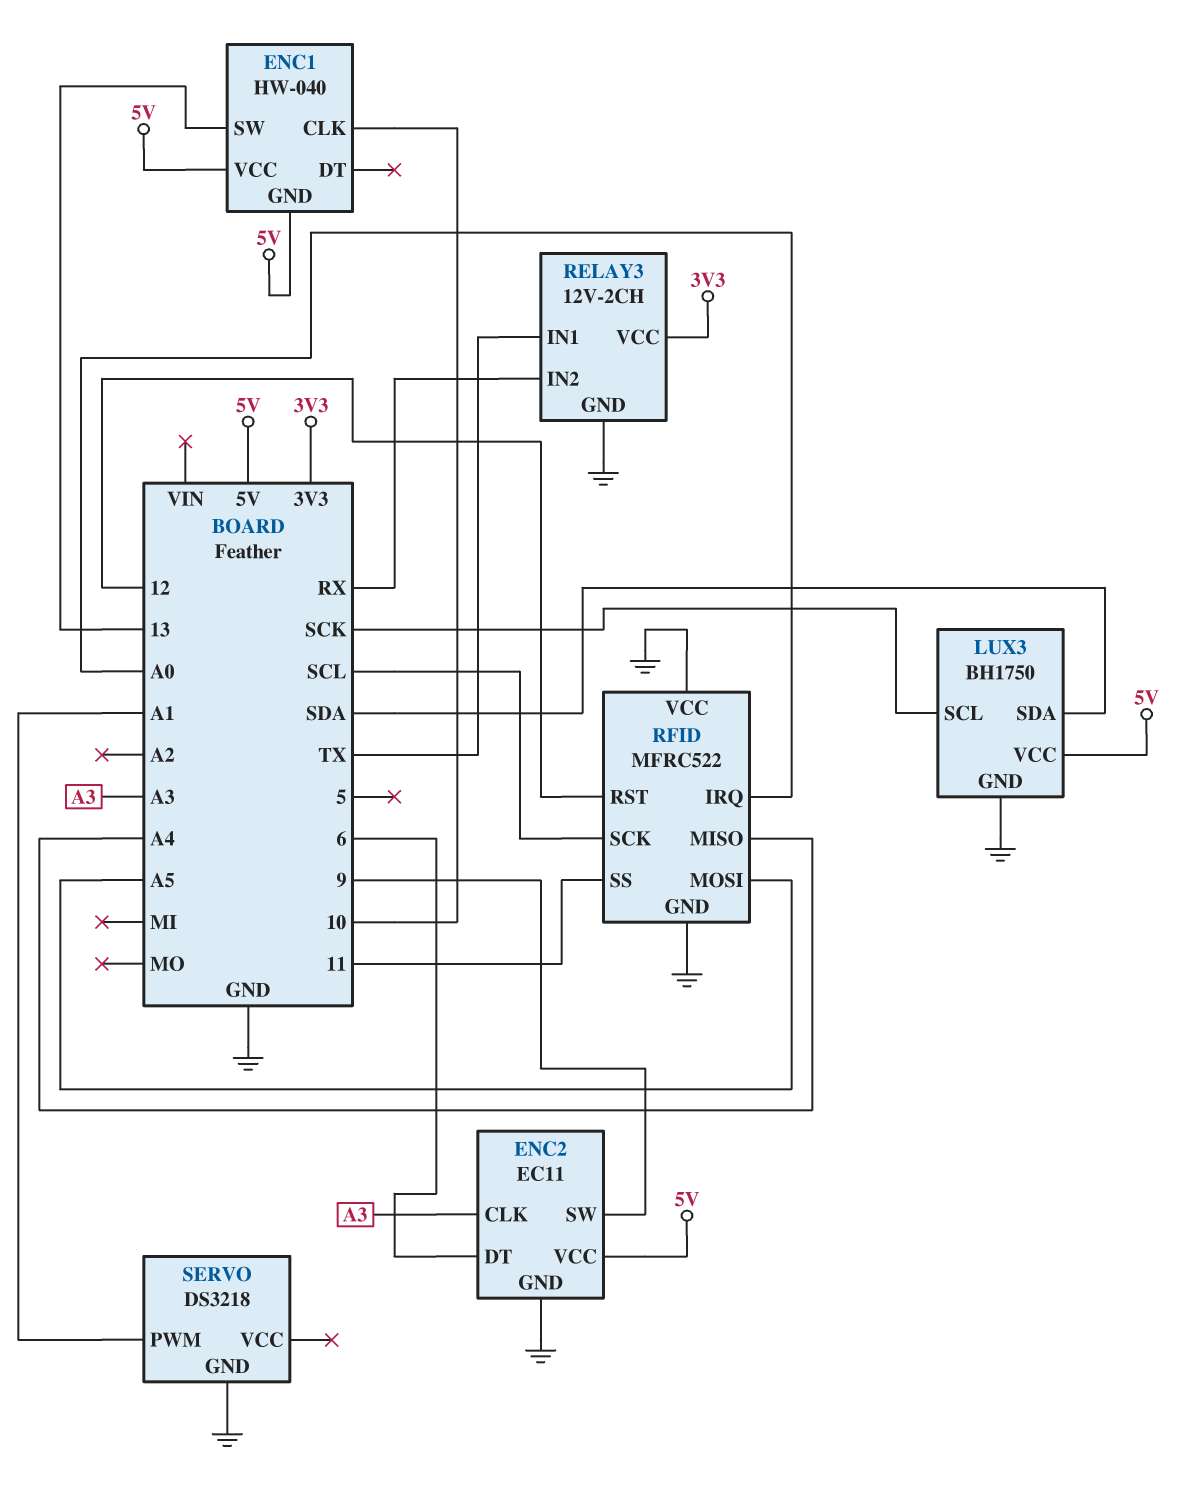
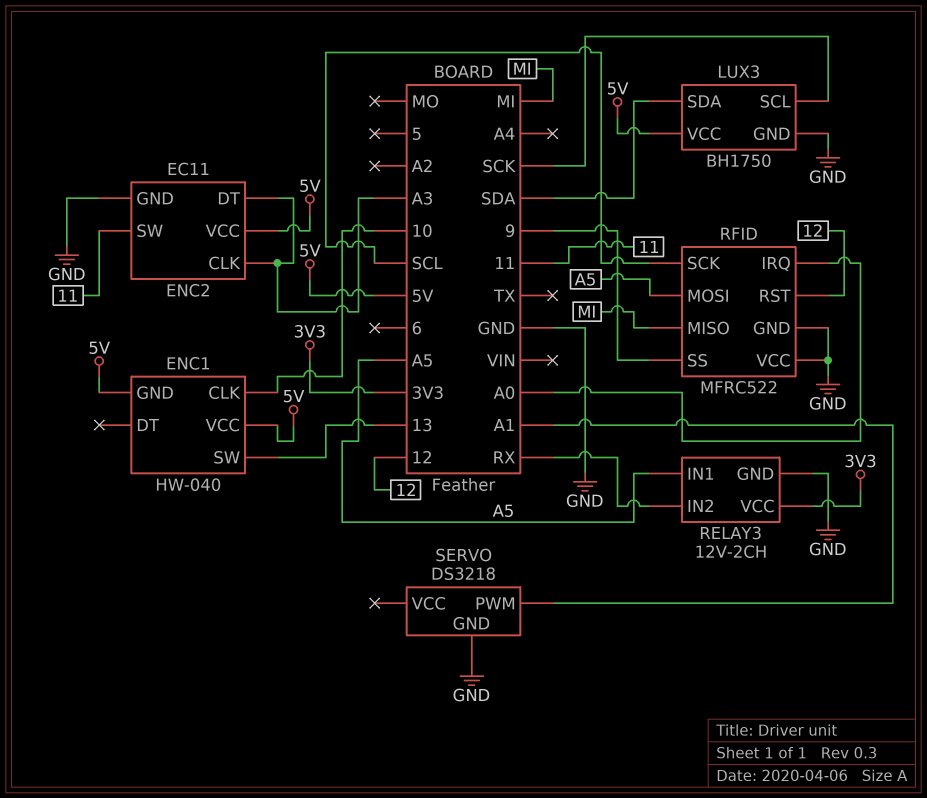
ENC2 pin DT: 6 -> A3
ENC2 pin SW: 9 -> 11
RELAY3 pin IN1: TX -> A5
RFID pin MISO: A4 -> MI
RFID pin SS: 11 -> 9

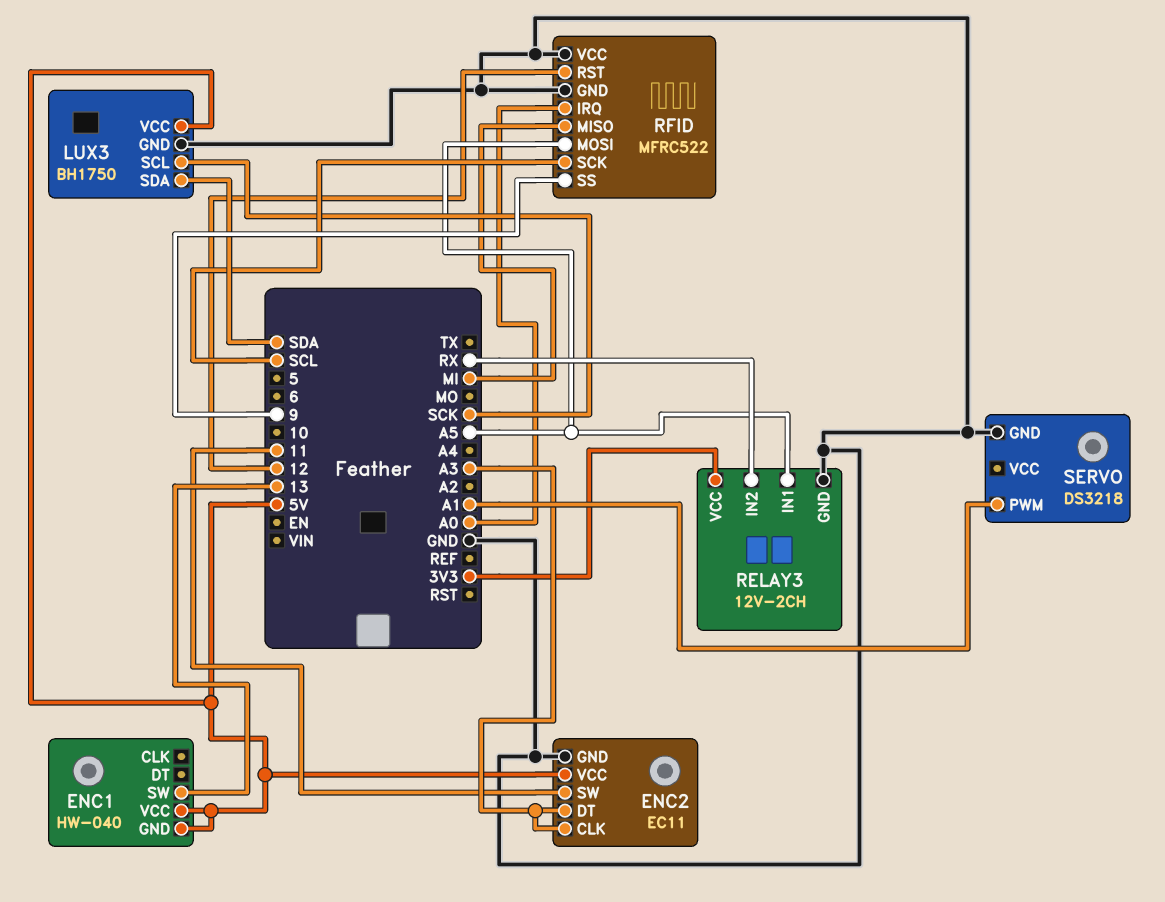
ENC1 pin CLK: 10 -> none

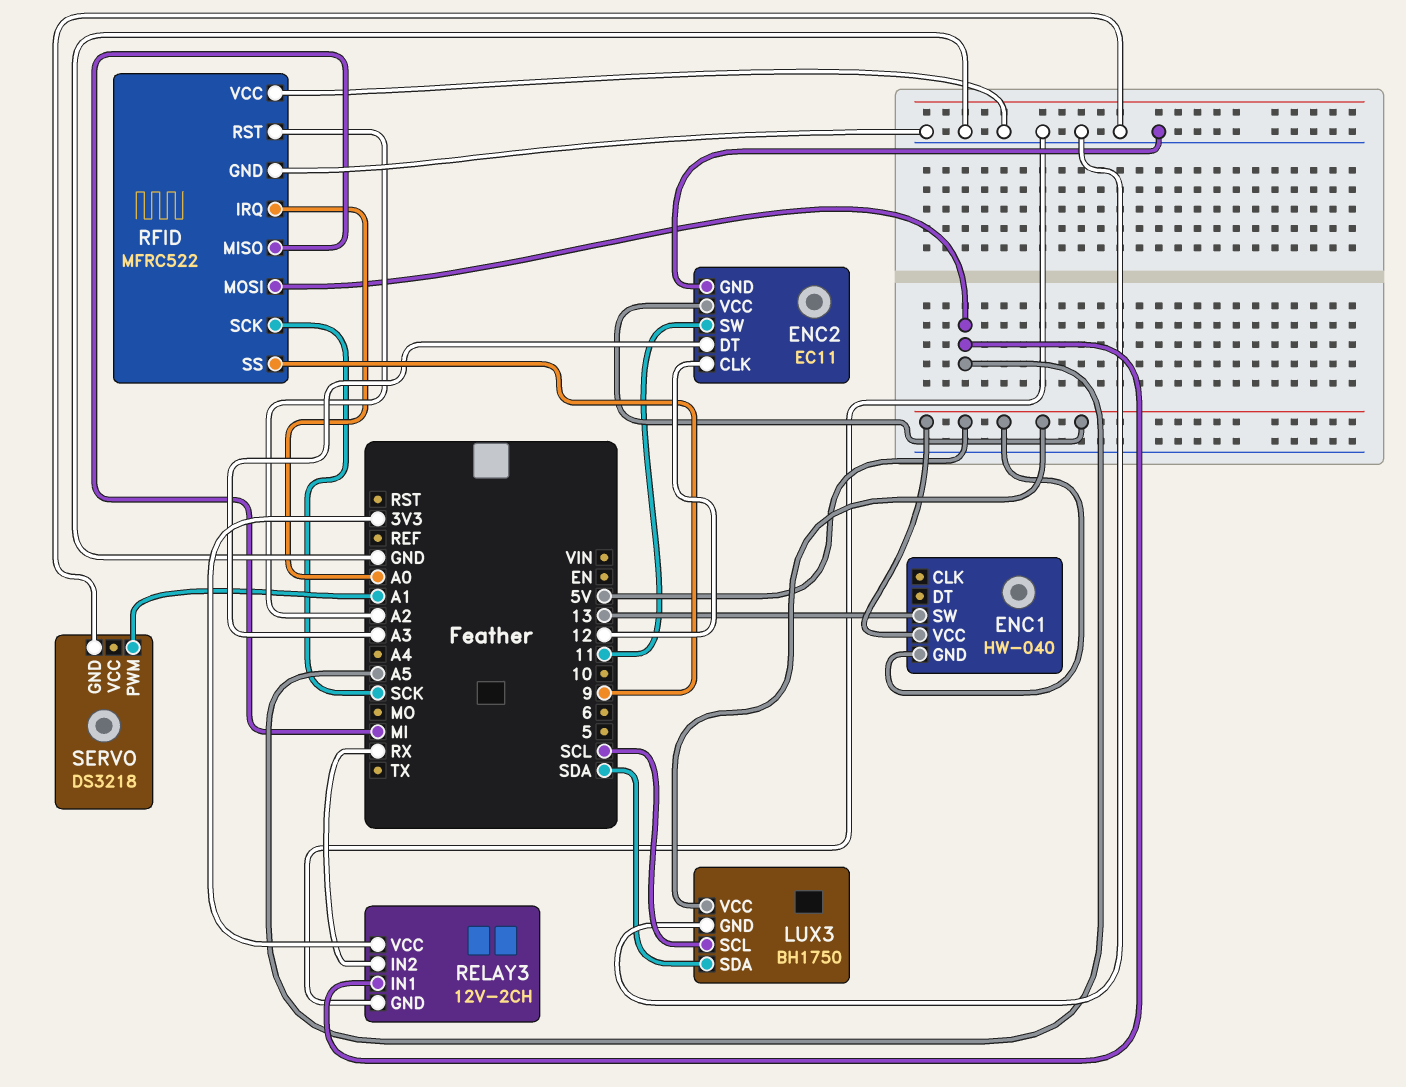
ENC2 pin CLK: A3 -> 12
LUX3 pin SCL: SCK -> SCL
RFID pin RST: 12 -> A2
RFID pin SCK: SCL -> SCK

